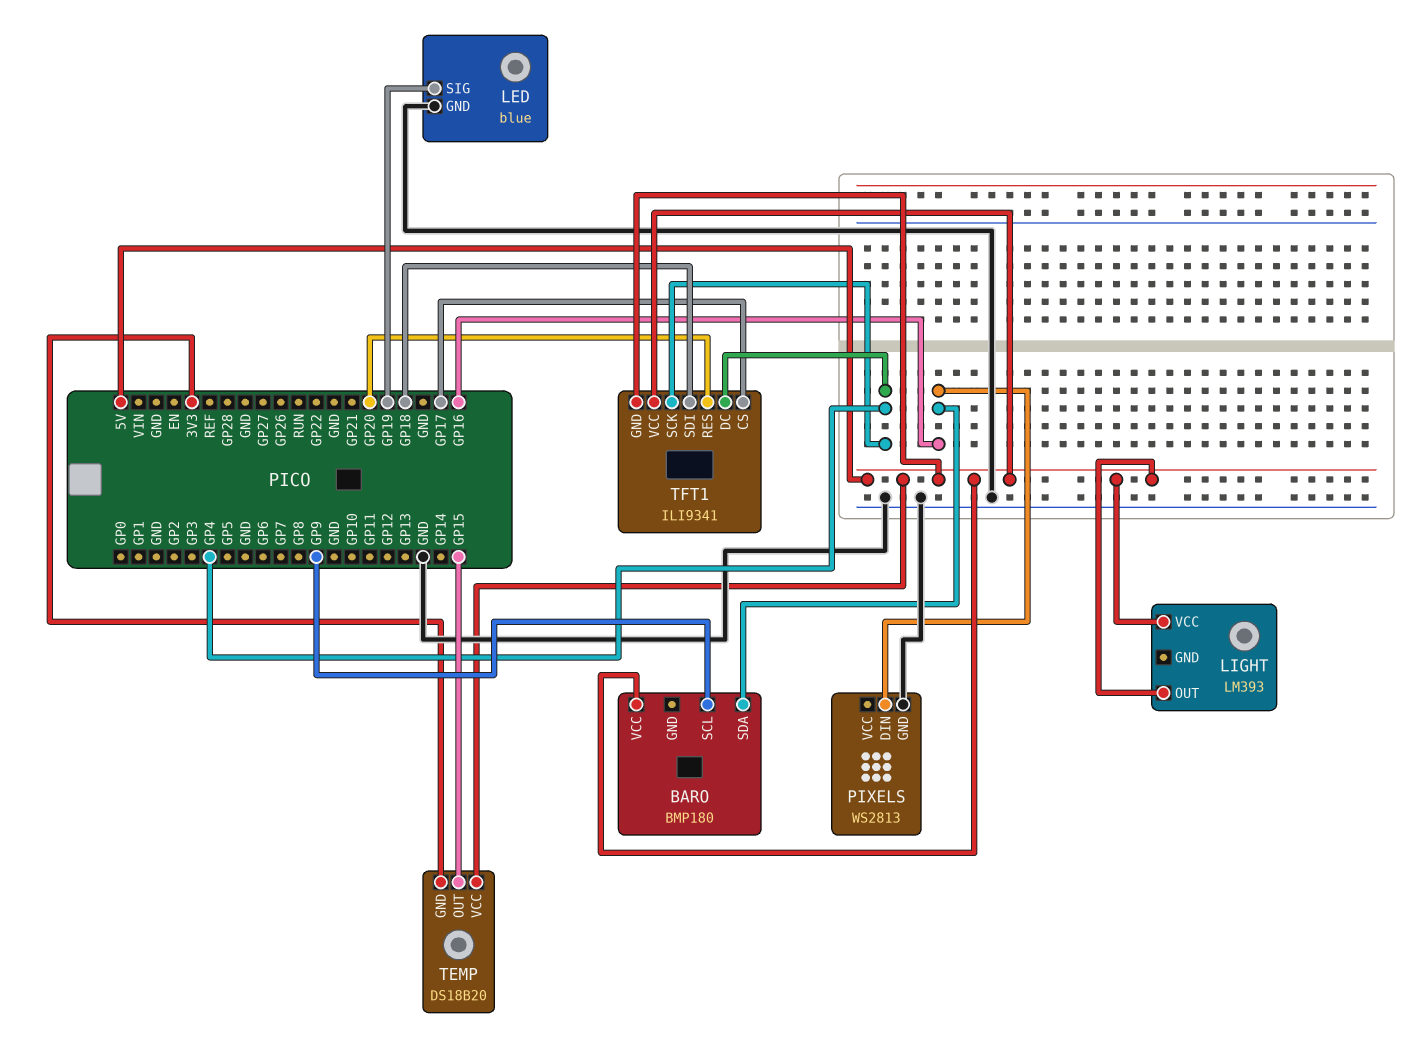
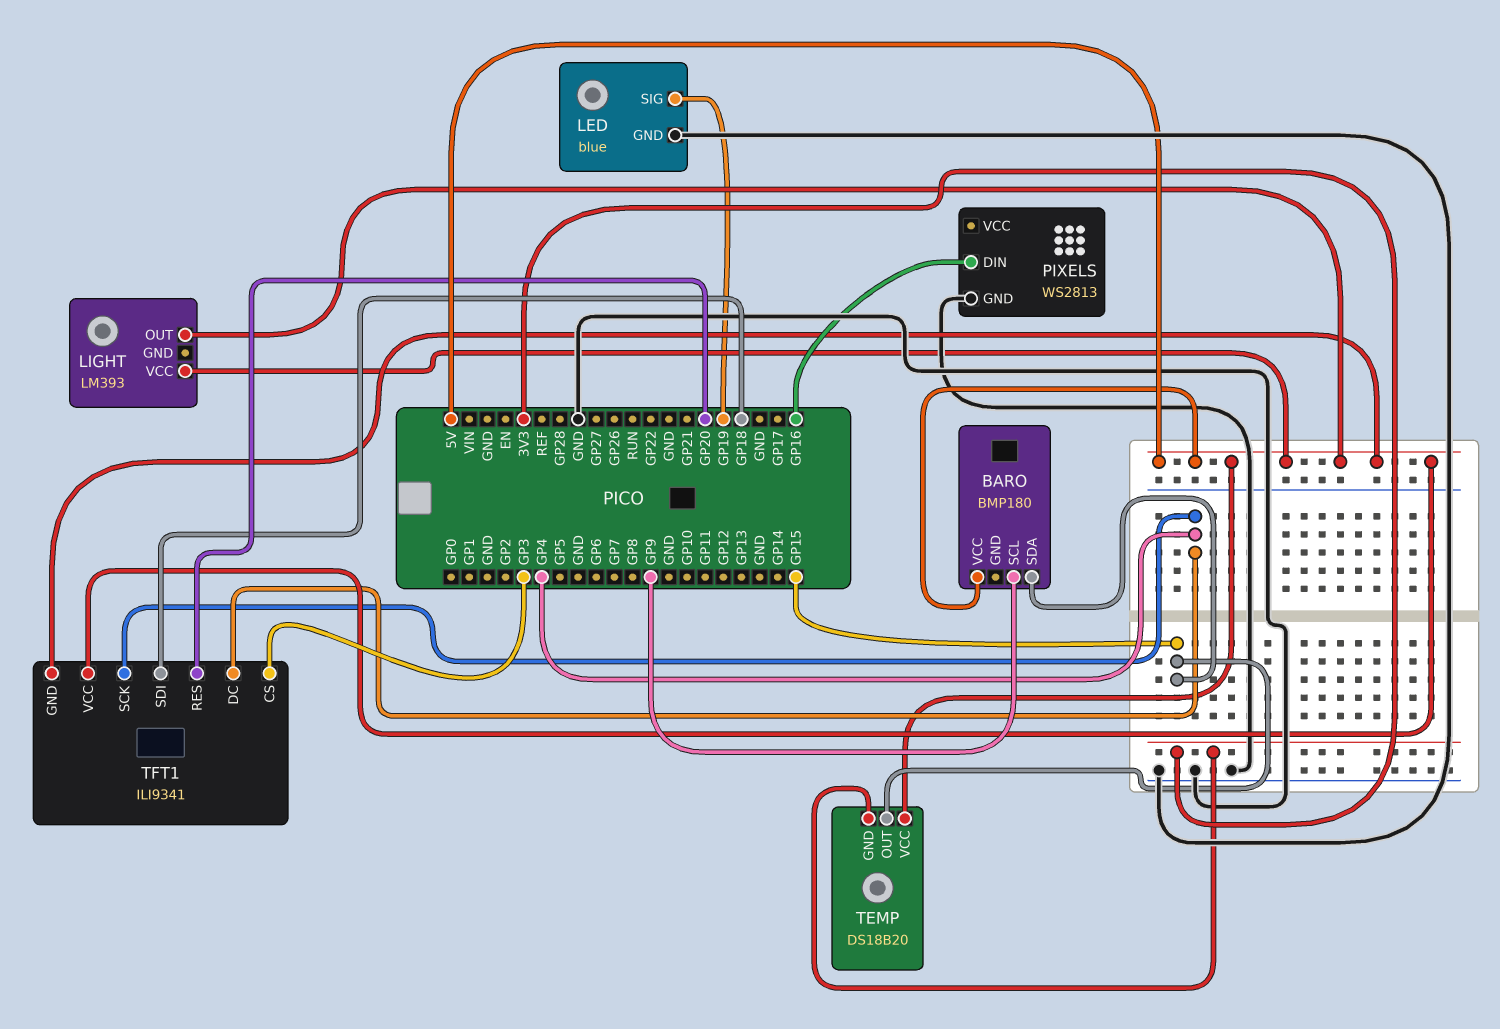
BARO pin SDA: GP16 -> GP15
TFT1 pin CS: GP17 -> GP3

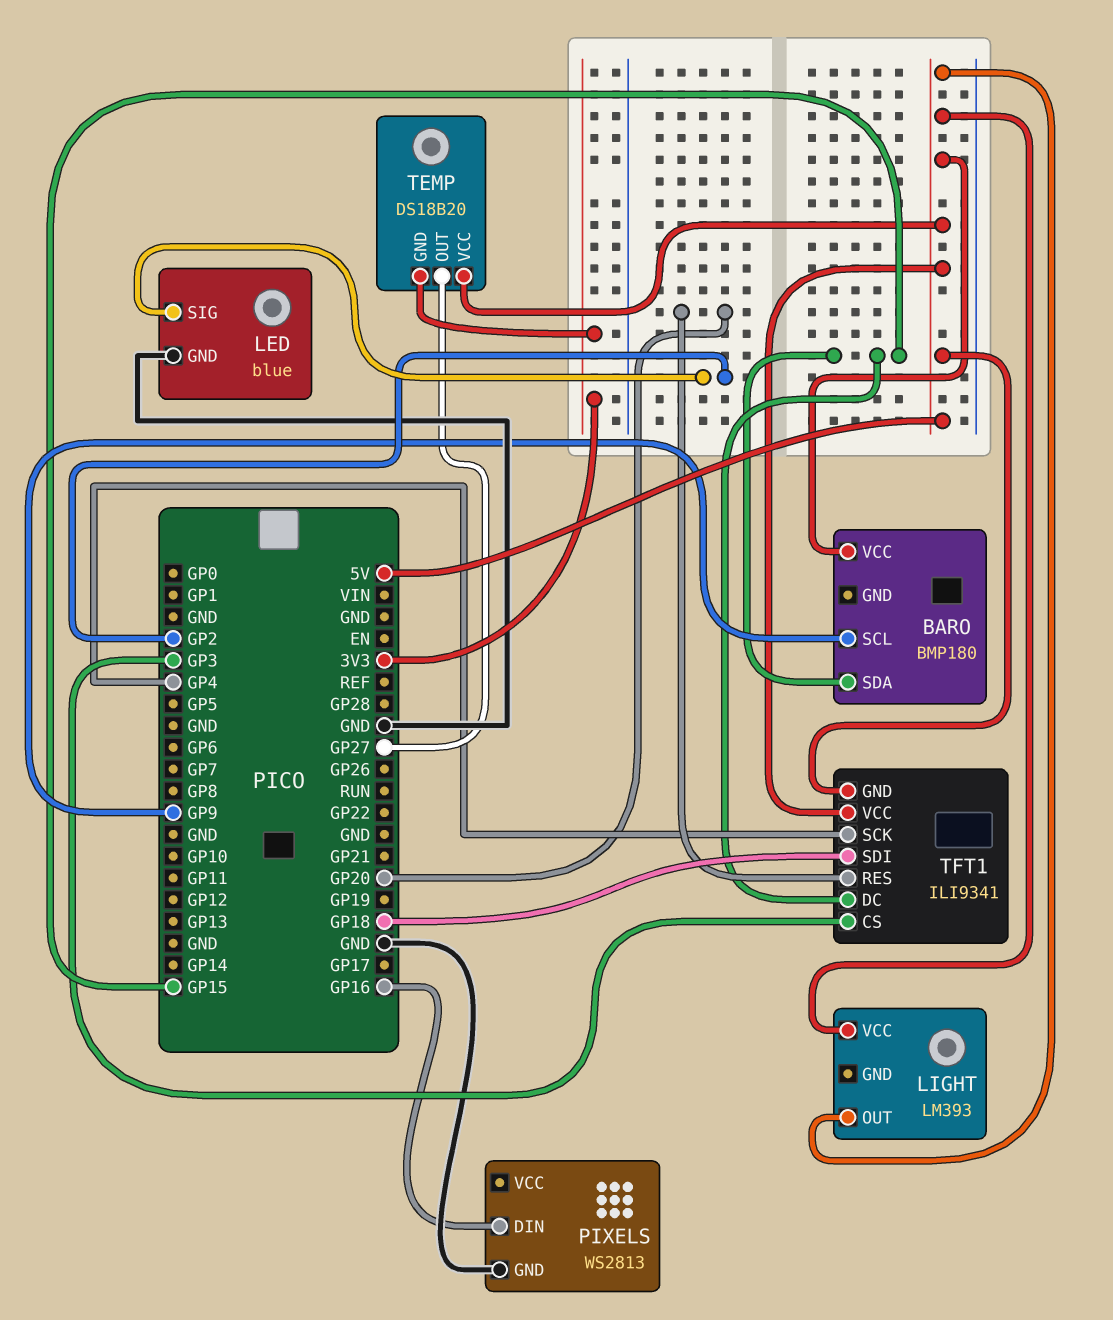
LED pin SIG: GP19 -> GP2
TEMP pin OUT: GP15 -> GP27
TFT1 pin DC: GP4 -> GP15

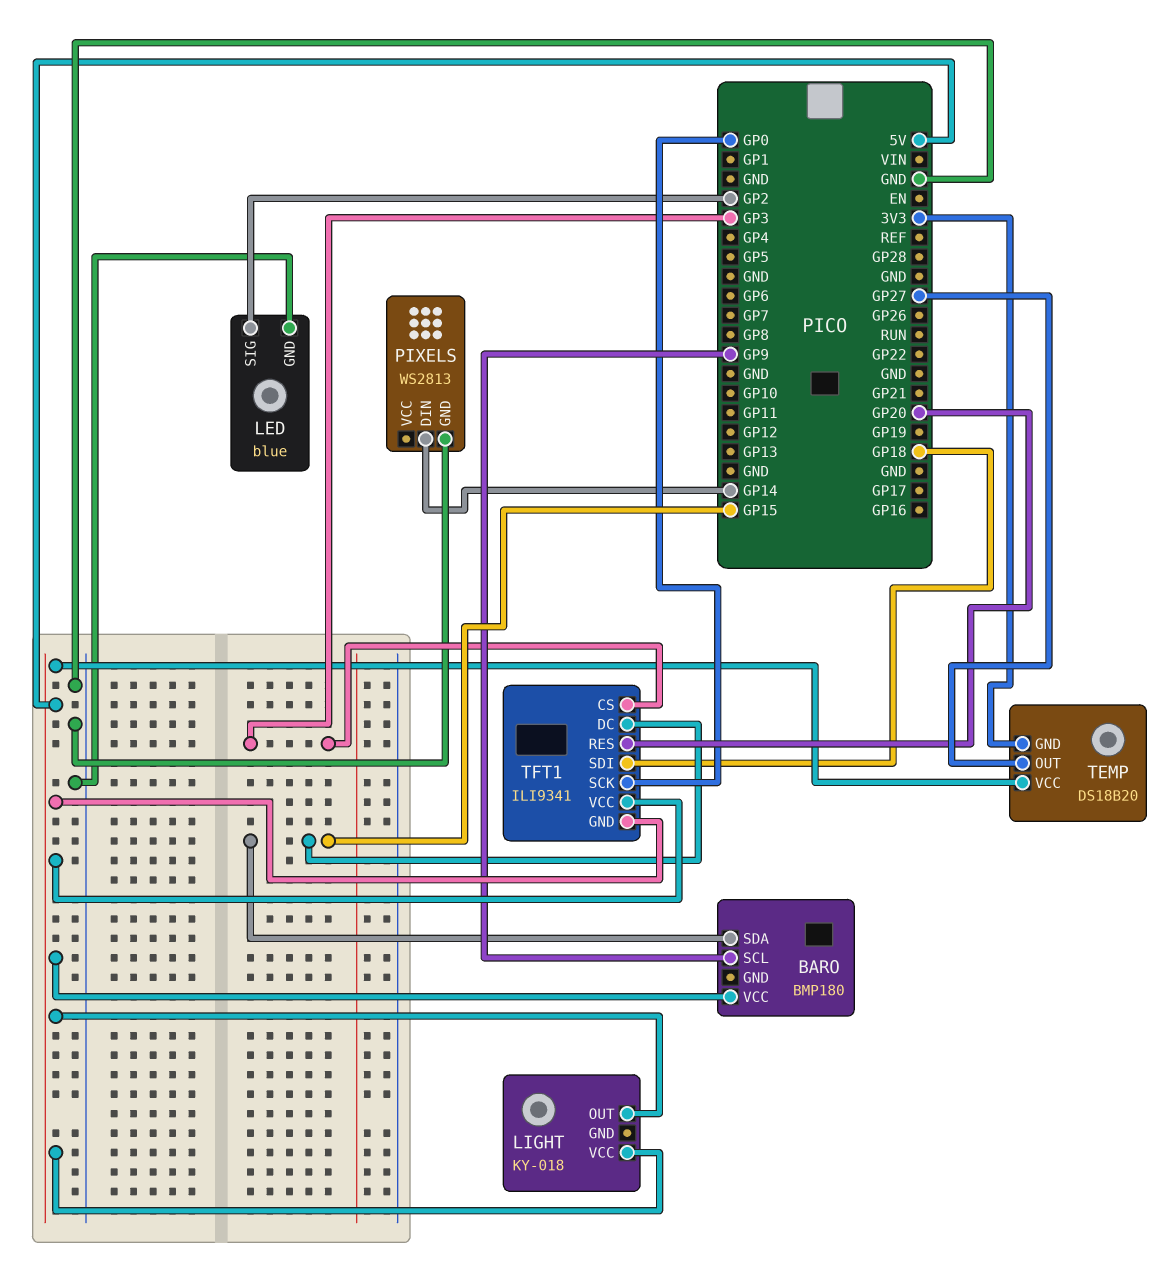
LIGHT: LM393 -> KY-018
PIXELS pin DIN: GP16 -> GP14
TFT1 pin SCK: GP4 -> GP0

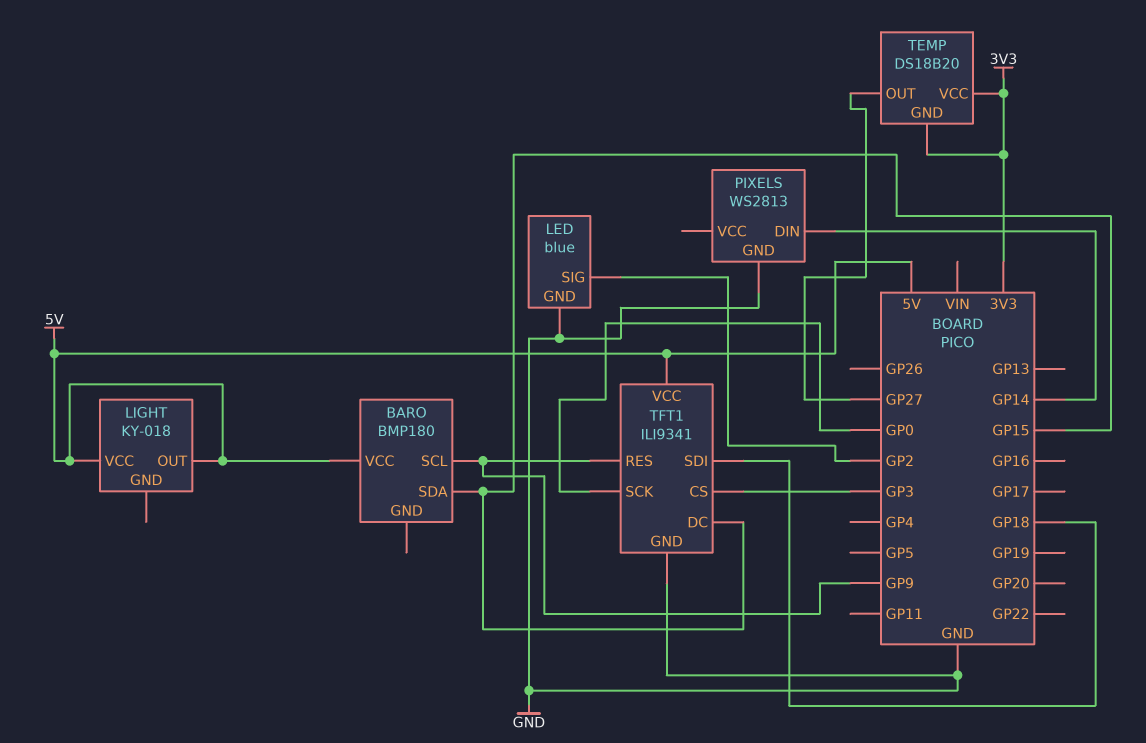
TEMP pin VCC: 5V -> 3V3
TFT1 pin GND: 5V -> GND
TFT1 pin RES: GP20 -> GP9

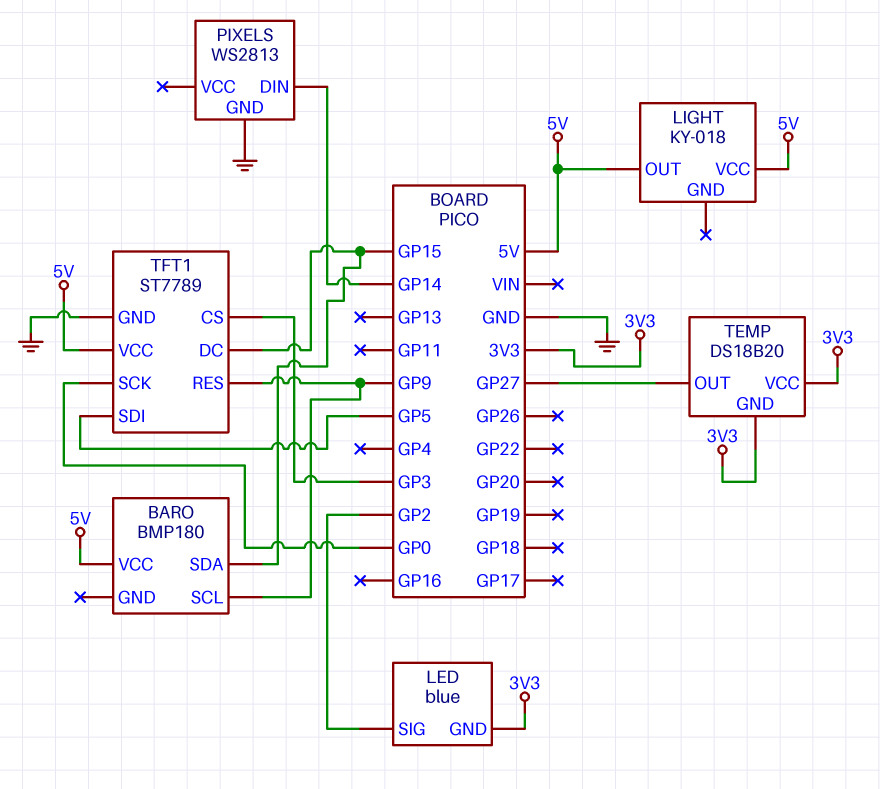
LED pin GND: GND -> 3V3
TFT1: ILI9341 -> ST7789
TFT1 pin SDI: GP18 -> GP5

